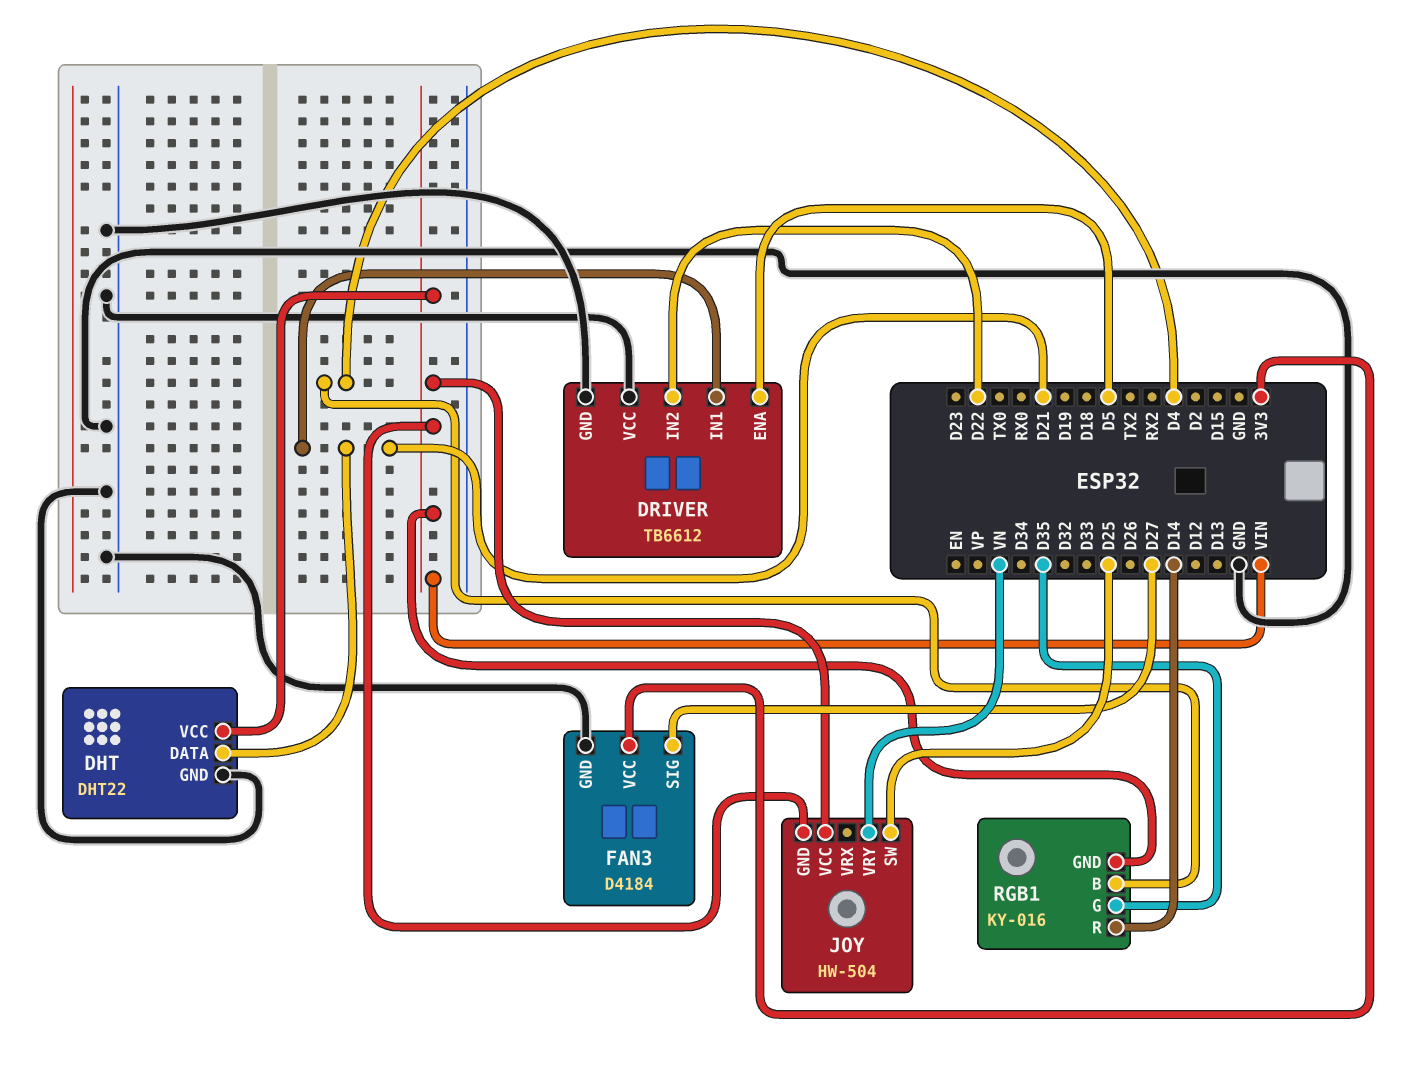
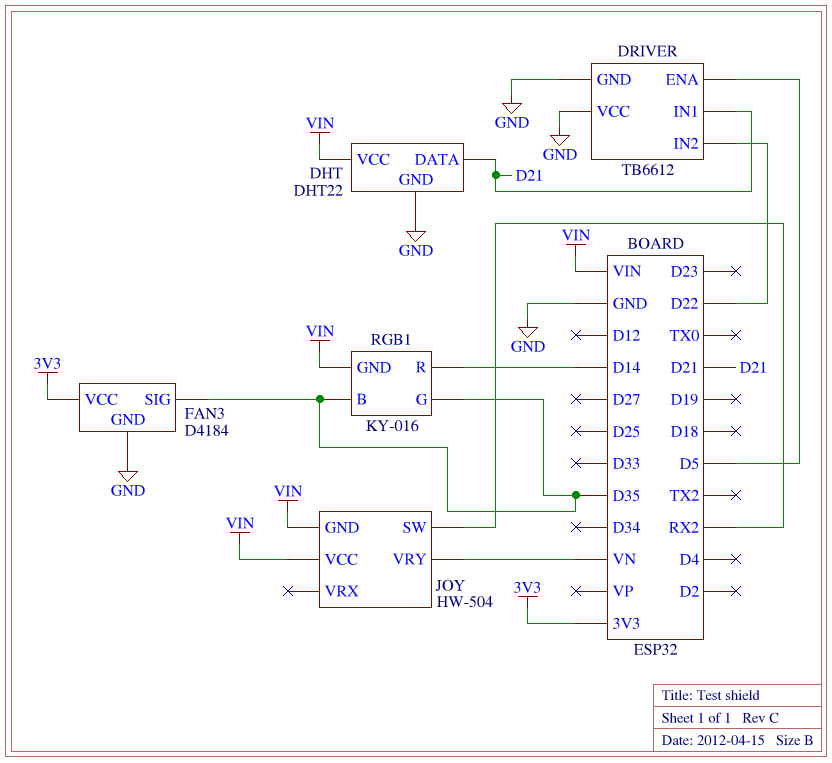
FAN3 pin SIG: D27 -> D35
JOY pin SW: D25 -> RX2
RGB1 pin B: D4 -> D35

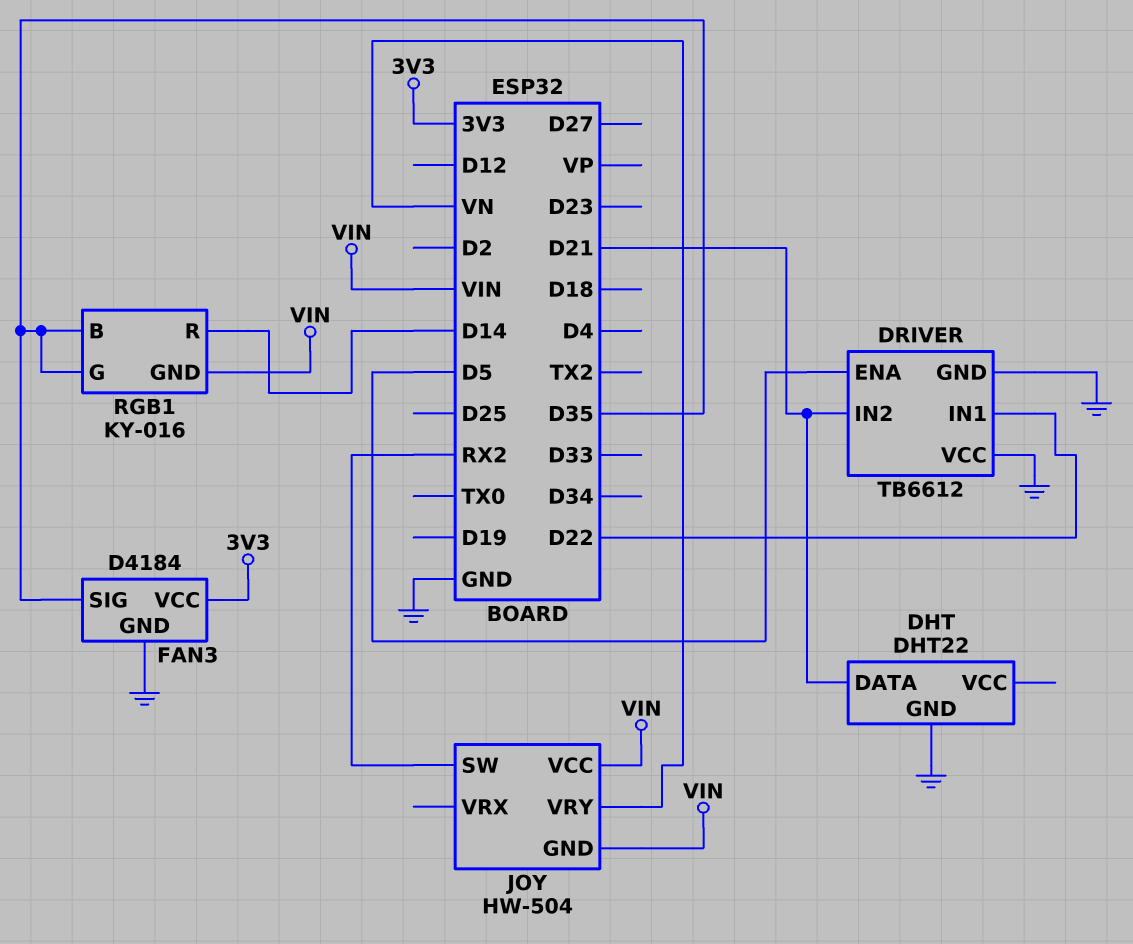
DHT pin VCC: VIN -> none
DRIVER pin IN1: D21 -> D22
DRIVER pin IN2: D22 -> D21

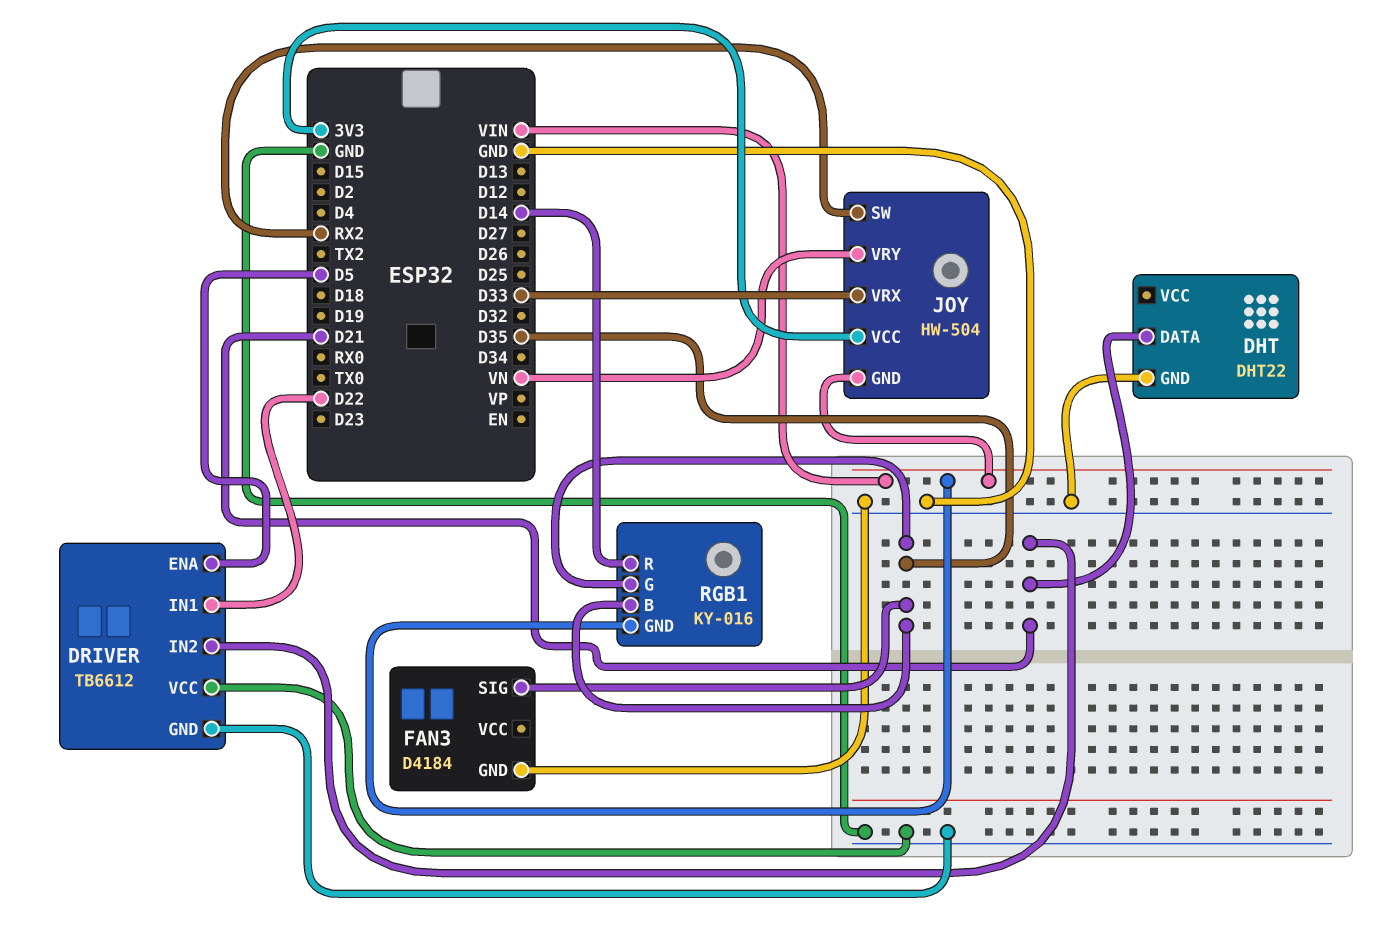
FAN3 pin VCC: 3V3 -> none
JOY pin VCC: VIN -> 3V3
JOY pin VRX: none -> D33

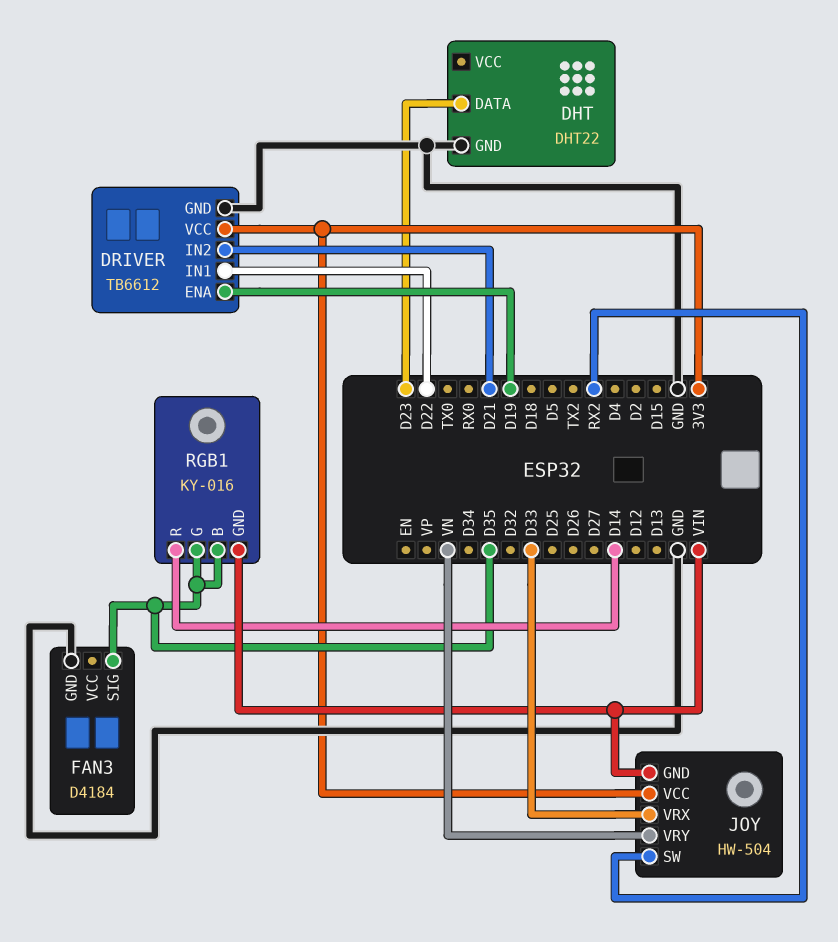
DHT pin DATA: D21 -> D23
DRIVER pin ENA: D5 -> D19
DRIVER pin VCC: GND -> 3V3

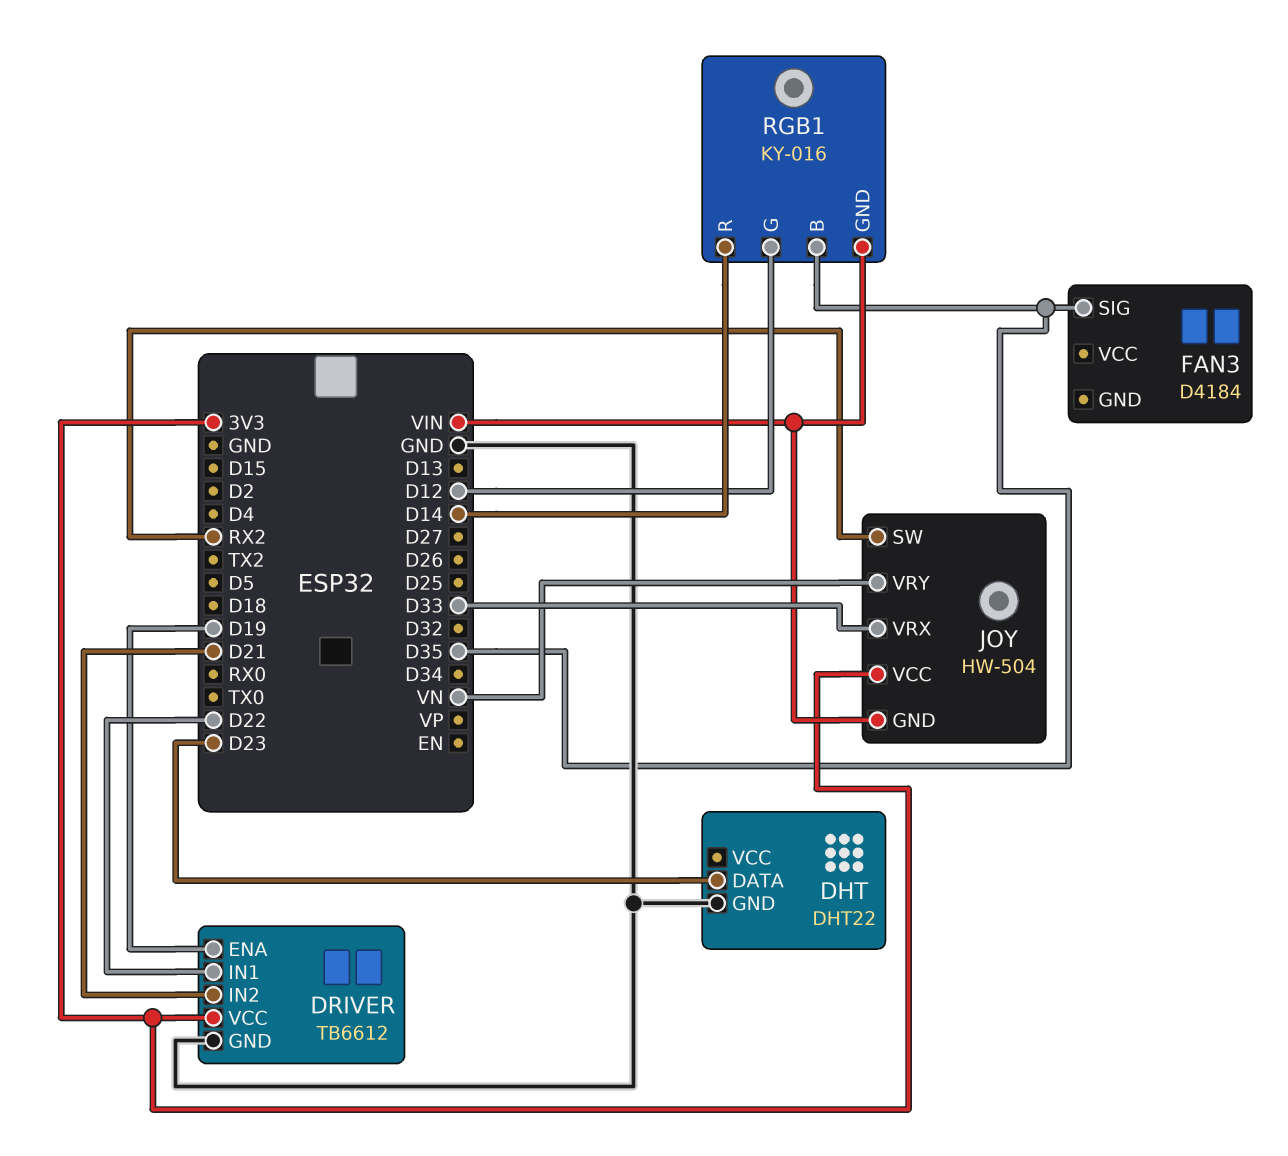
FAN3 pin GND: GND -> none
RGB1 pin G: D35 -> D12

